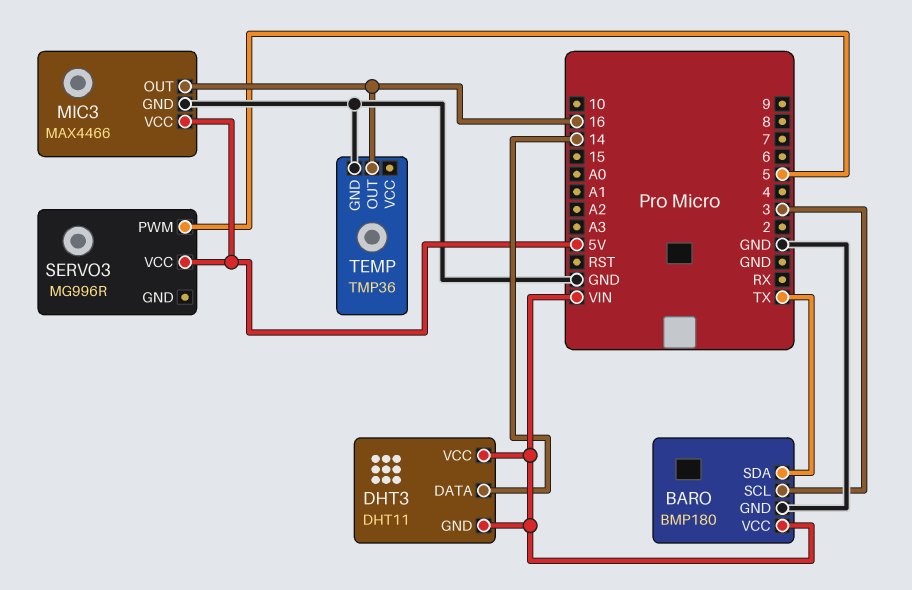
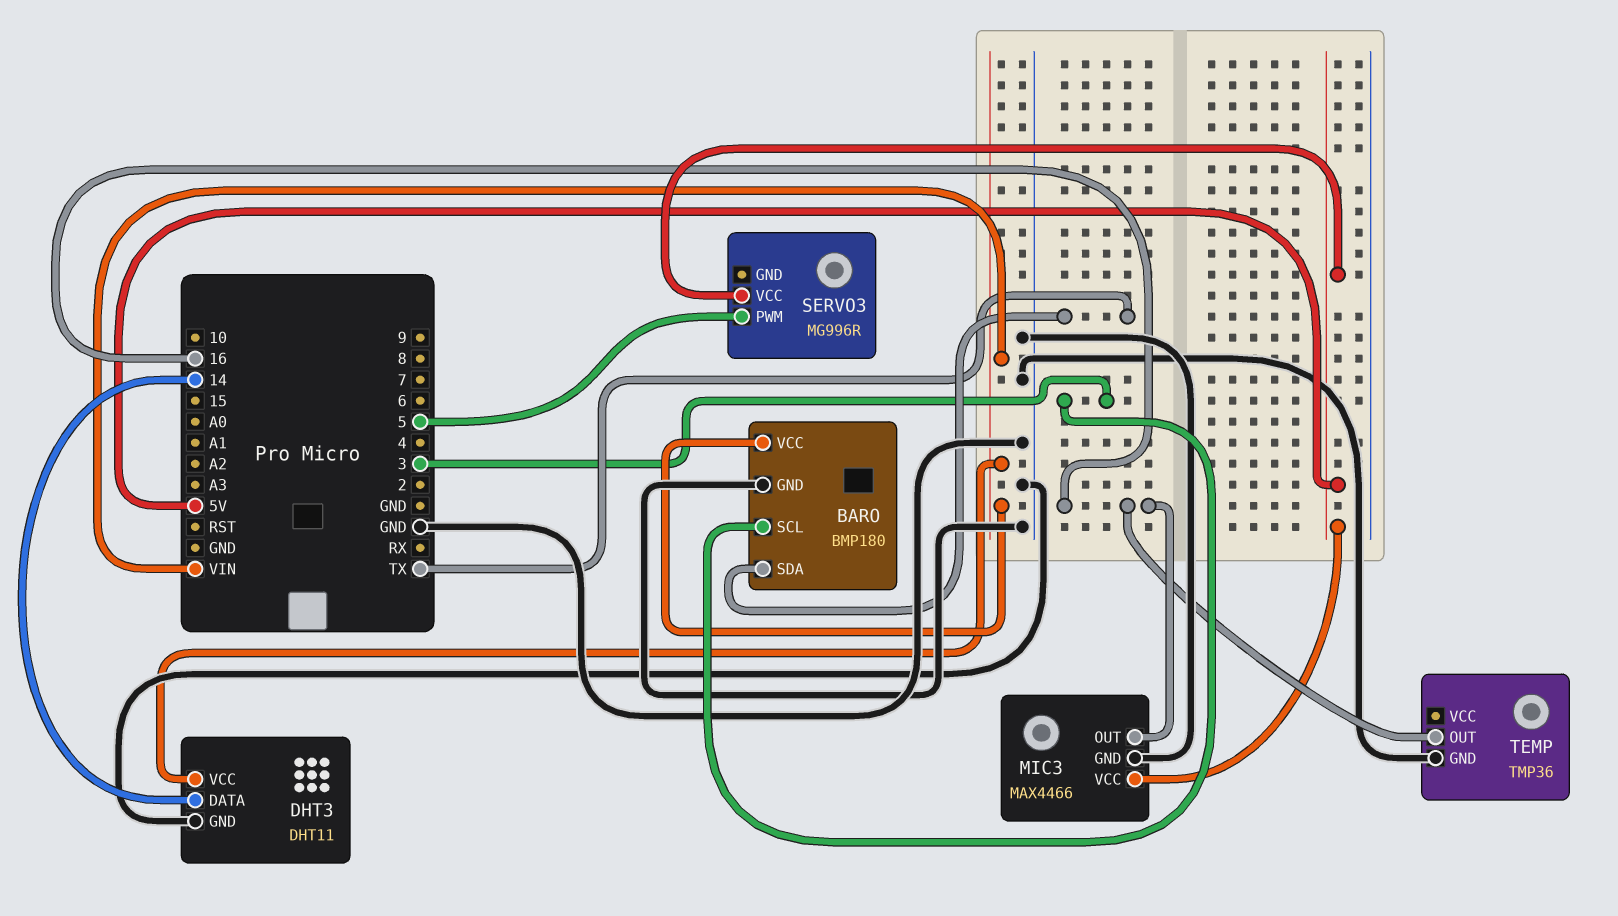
DHT3 pin GND: VIN -> GND

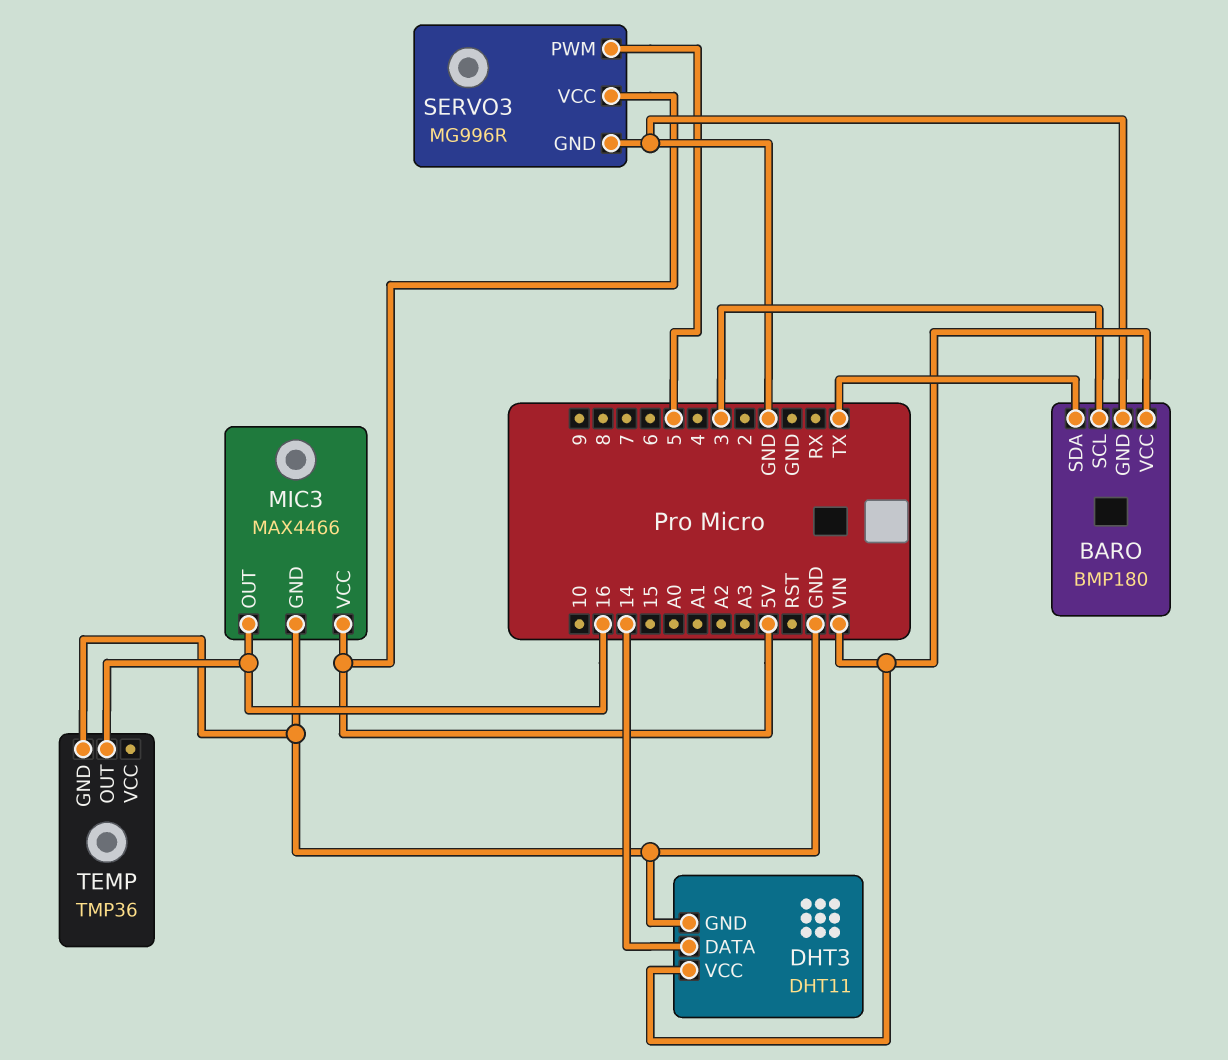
SERVO3 pin GND: none -> GND

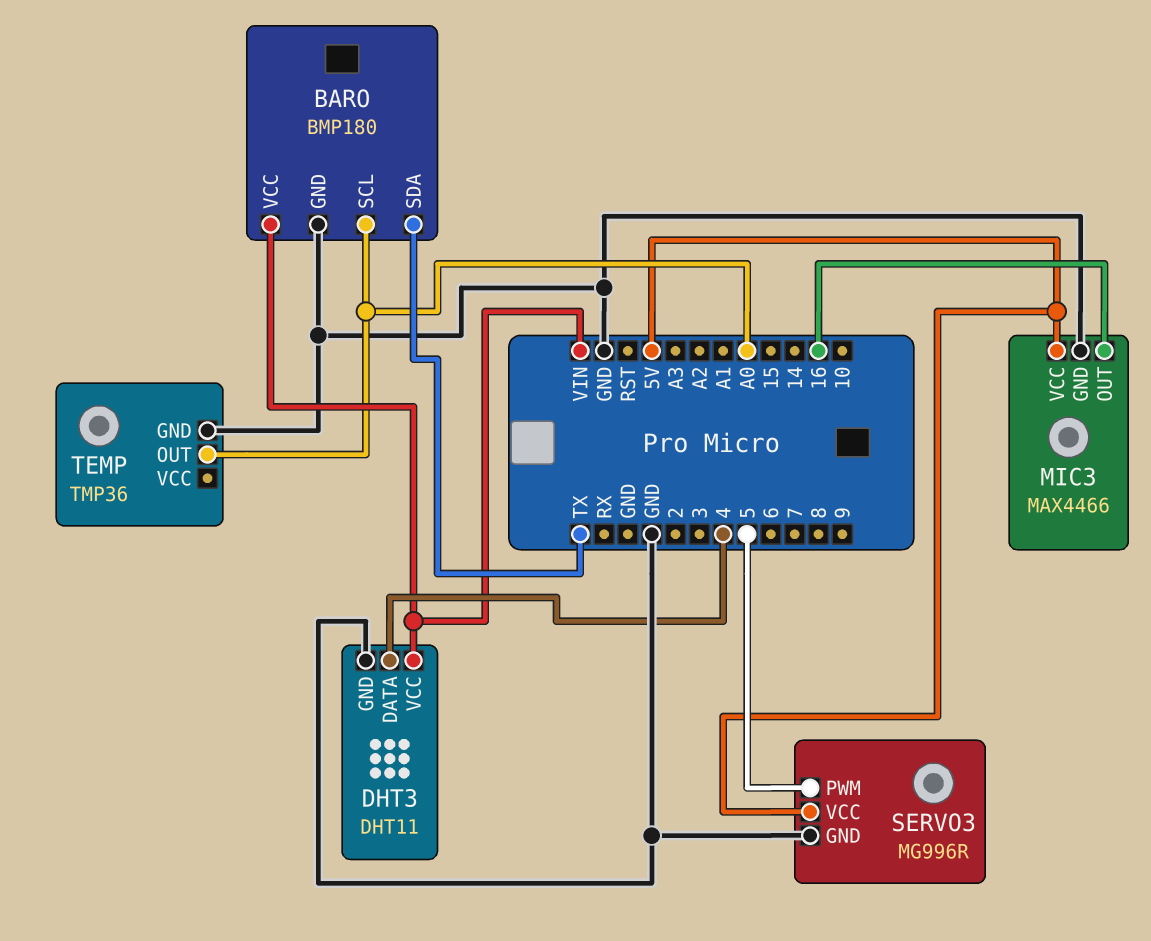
BARO pin SCL: 3 -> A0
DHT3 pin DATA: 14 -> 4
TEMP pin OUT: 16 -> A0

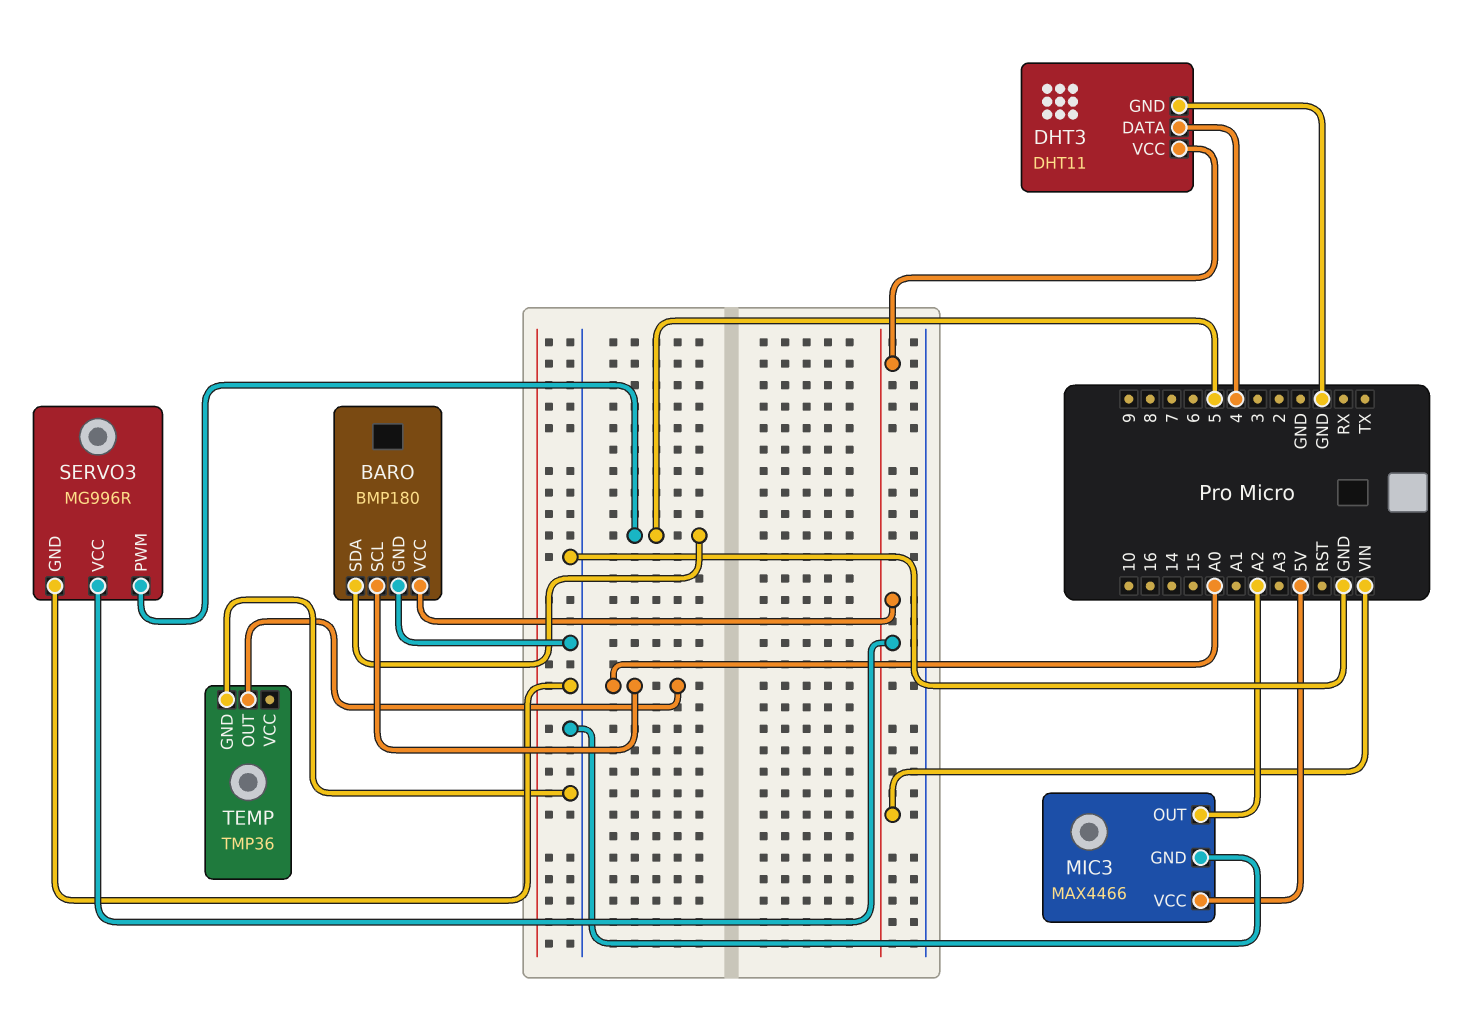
BARO pin SDA: TX -> 5
MIC3 pin OUT: 16 -> A2
SERVO3 pin VCC: 5V -> VIN

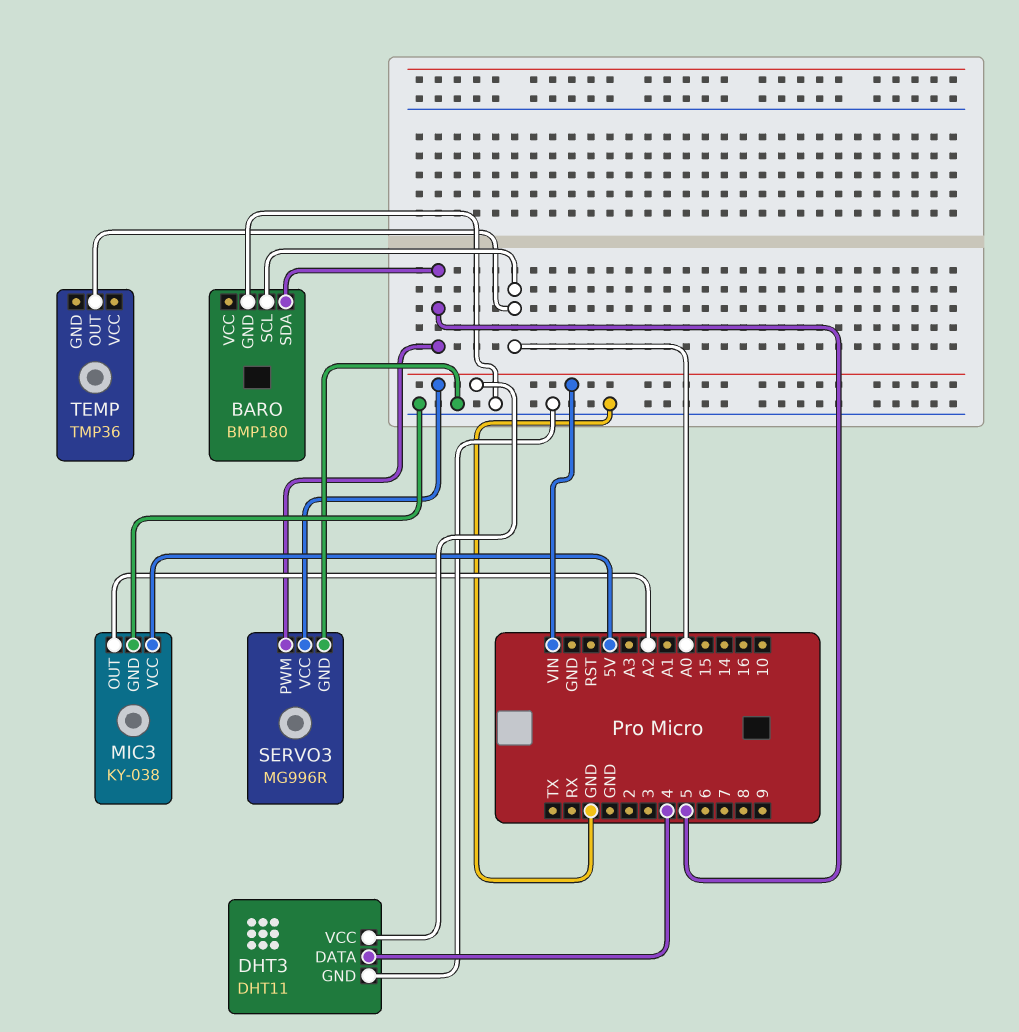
BARO pin VCC: VIN -> none
MIC3: MAX4466 -> KY-038
TEMP pin GND: GND -> none

